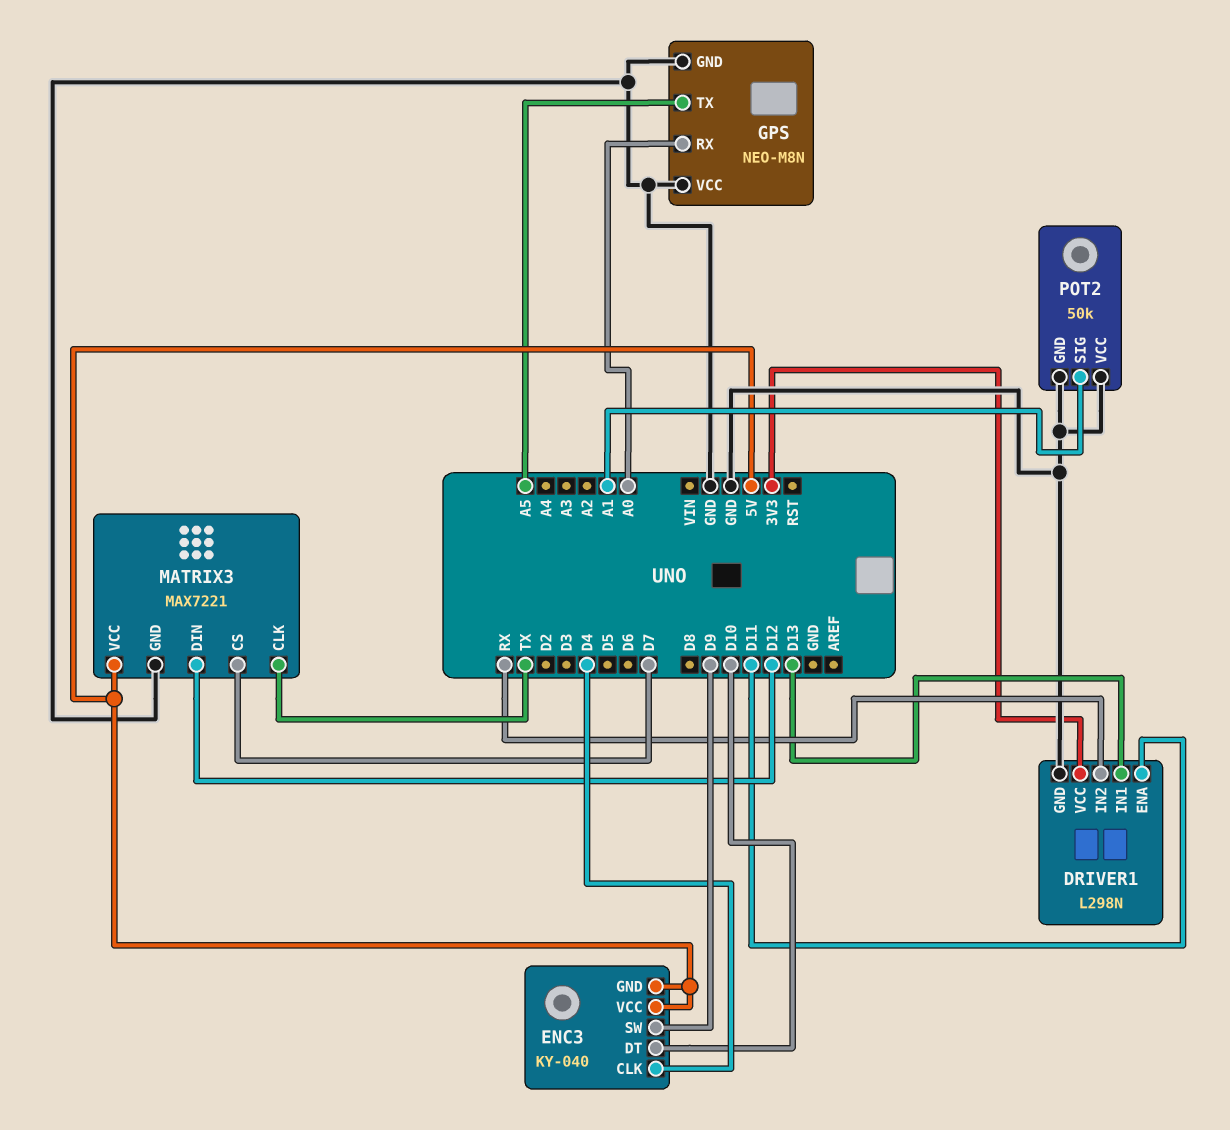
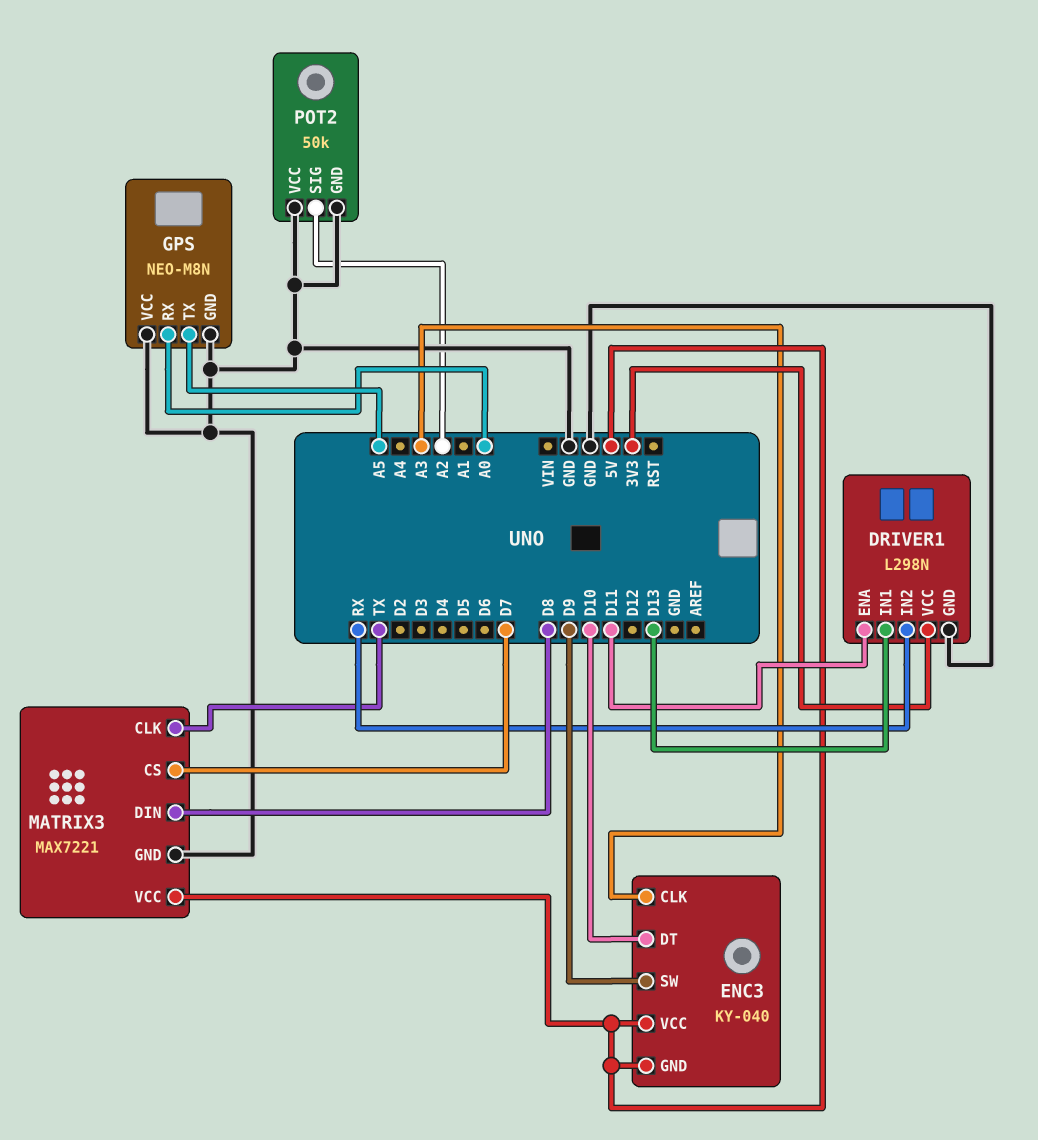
ENC3 pin CLK: D4 -> A3
MATRIX3 pin DIN: D12 -> D8
POT2 pin SIG: A1 -> A2

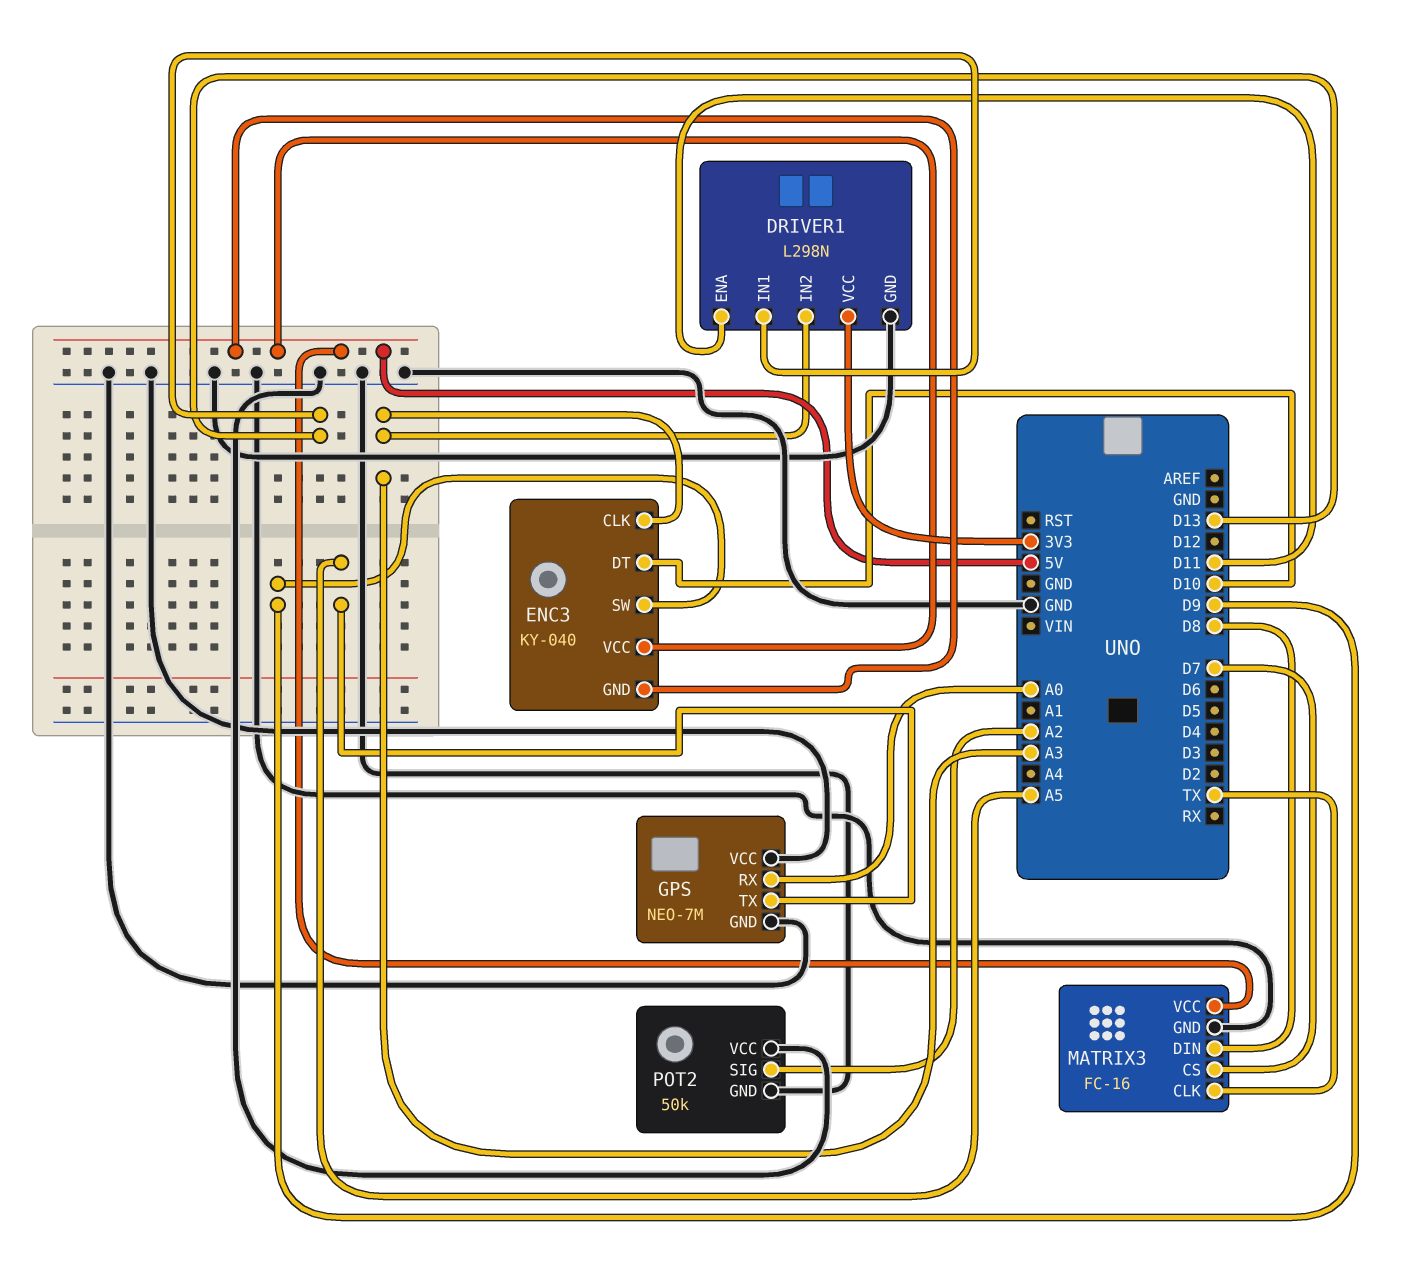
DRIVER1 pin IN2: RX -> A3
GPS: NEO-M8N -> NEO-7M
MATRIX3: MAX7221 -> FC-16

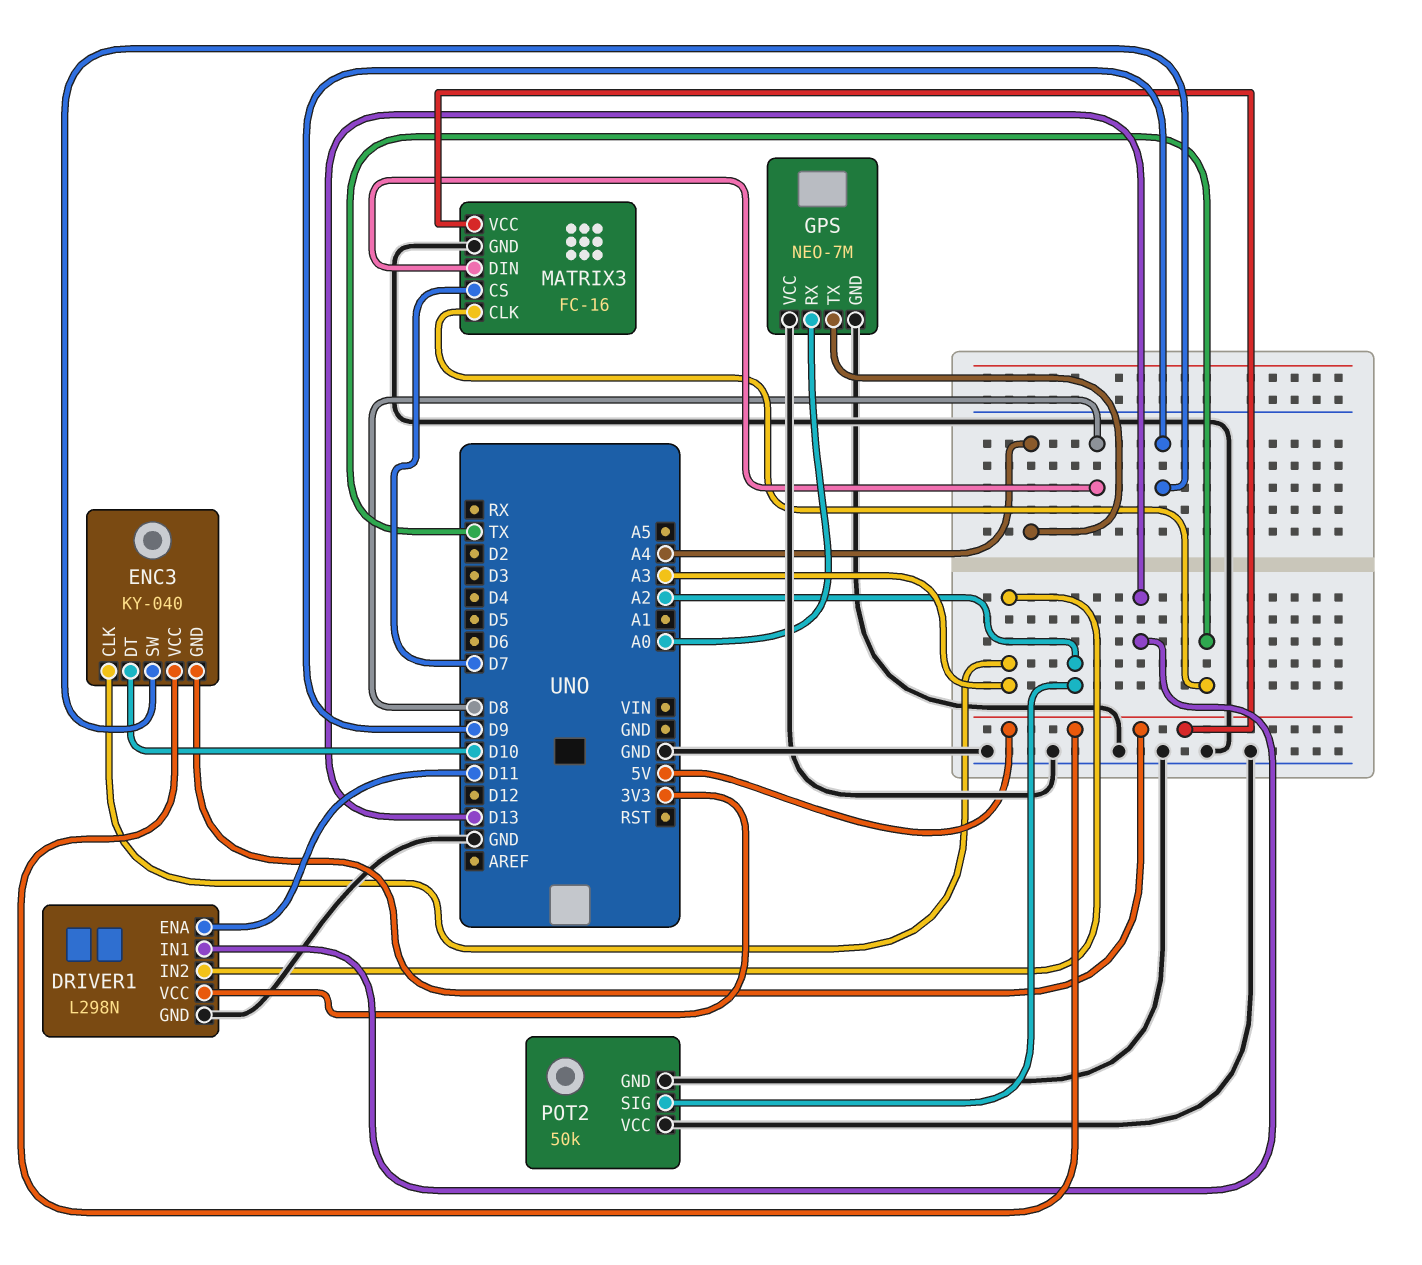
GPS pin TX: A5 -> A4

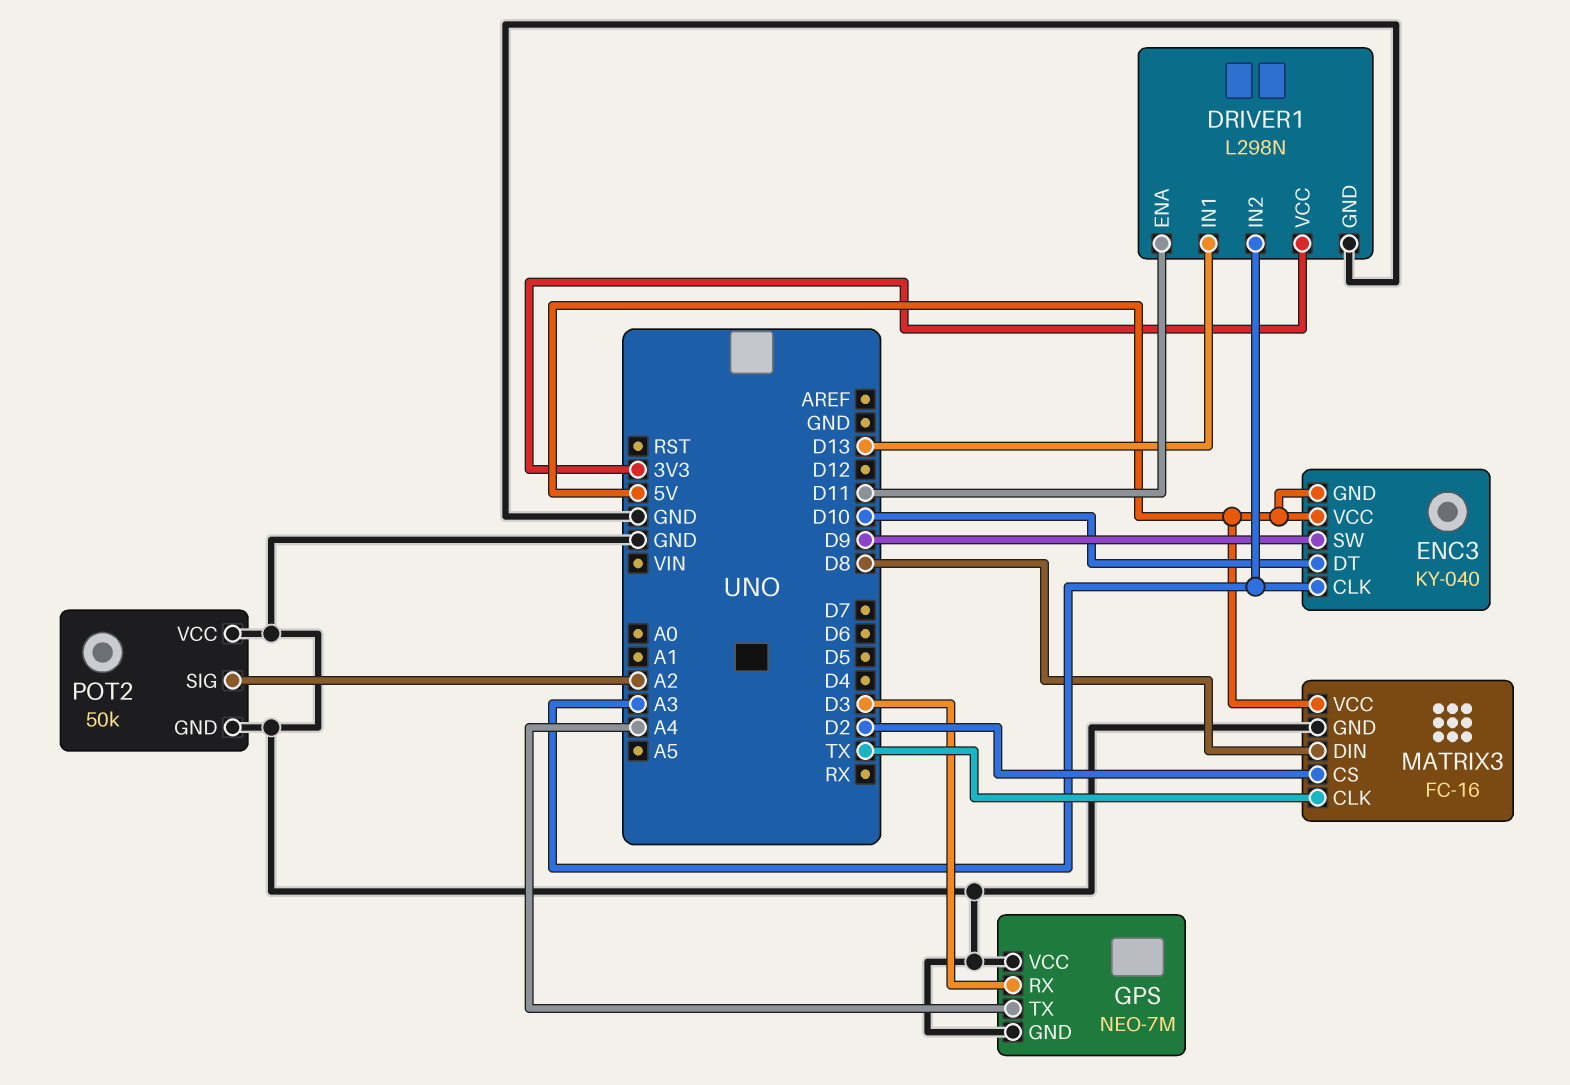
GPS pin RX: A0 -> D3
MATRIX3 pin CS: D7 -> D2

